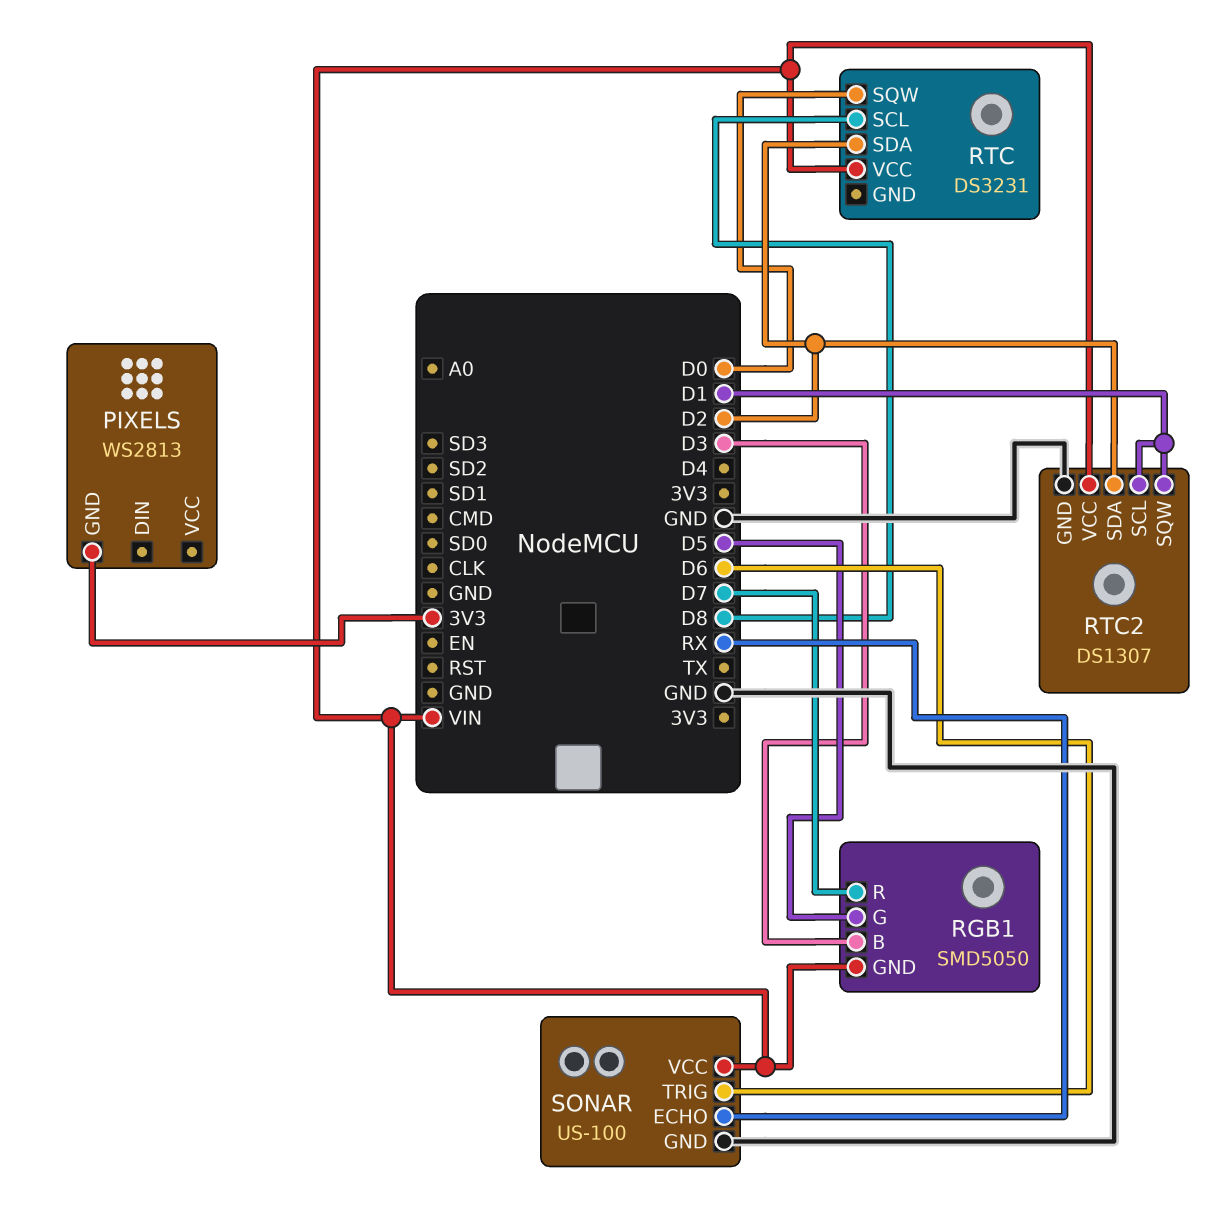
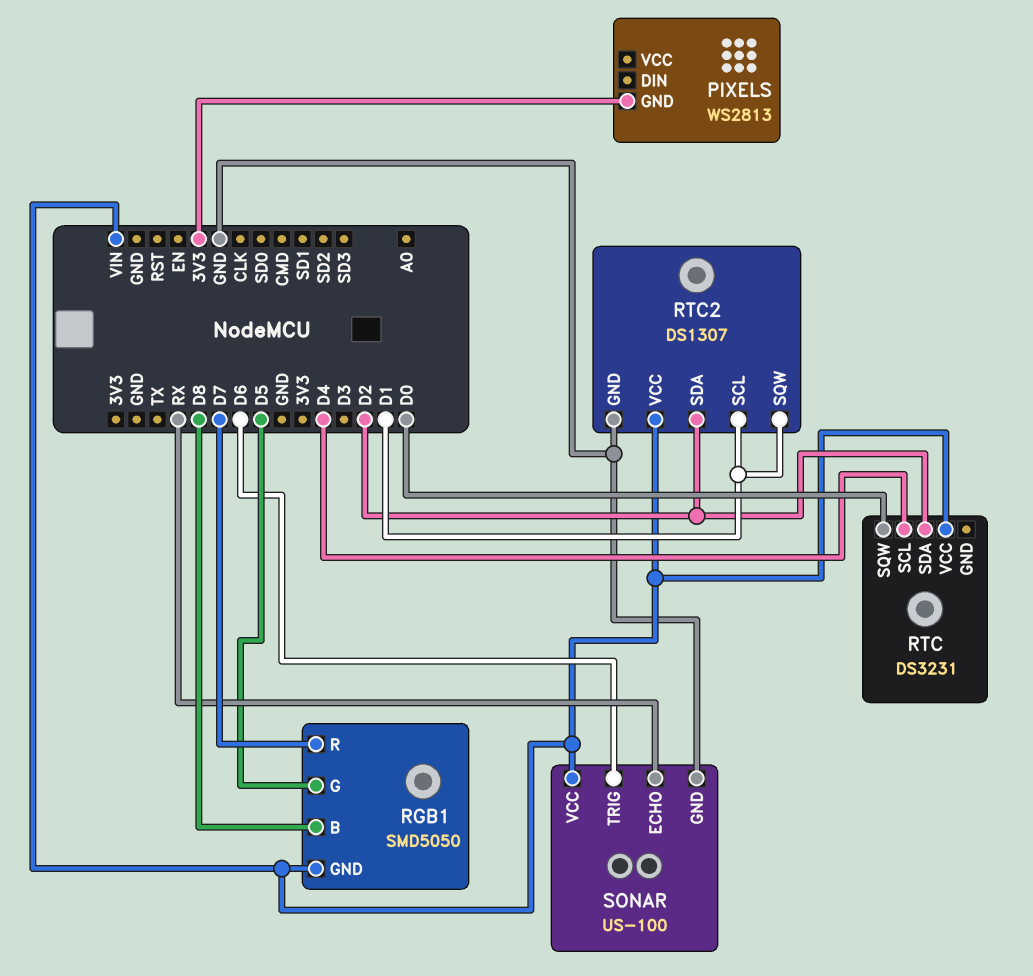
RGB1 pin B: D3 -> D8
RTC pin SCL: D8 -> D4

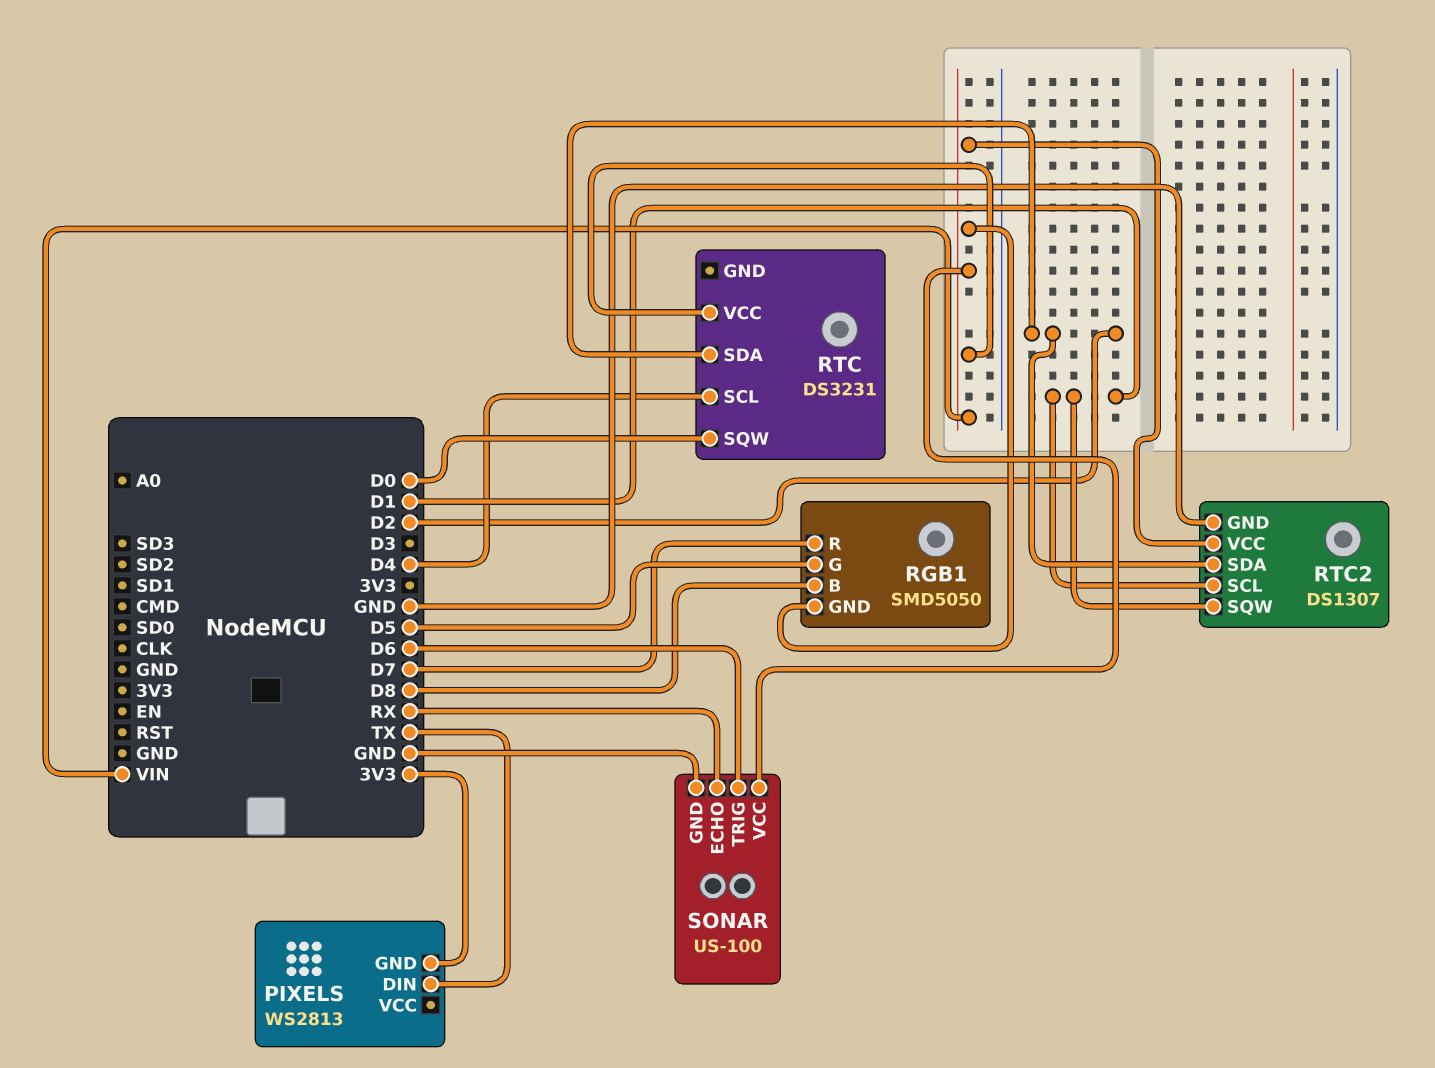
PIXELS pin DIN: none -> TX

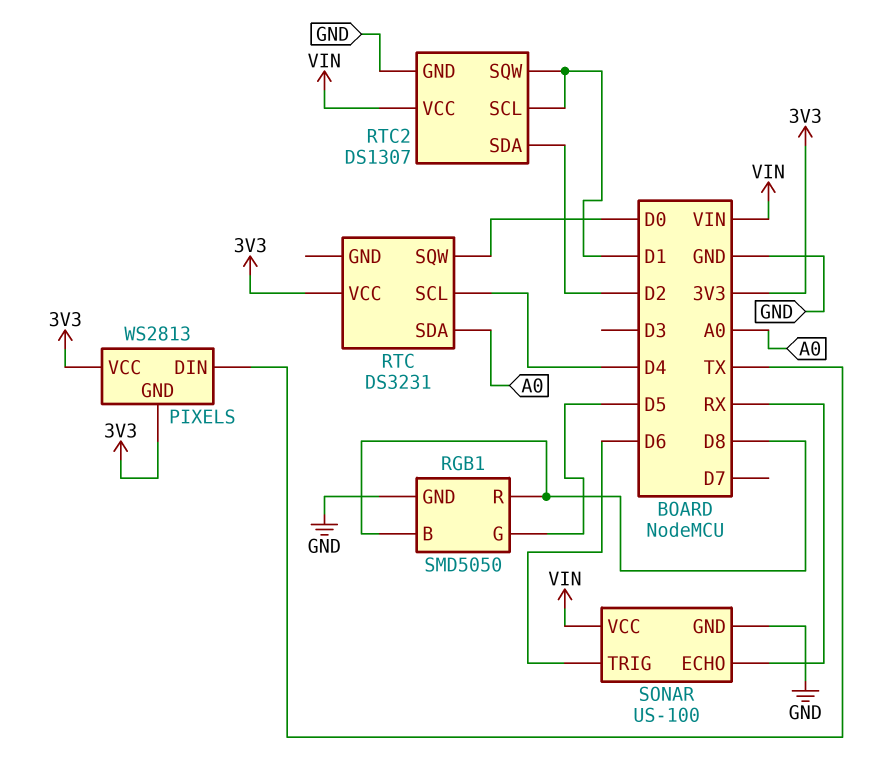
PIXELS pin VCC: none -> 3V3
RGB1 pin GND: VIN -> GND
RGB1 pin R: D7 -> D8
RTC pin SDA: D2 -> A0
RTC pin VCC: VIN -> 3V3

